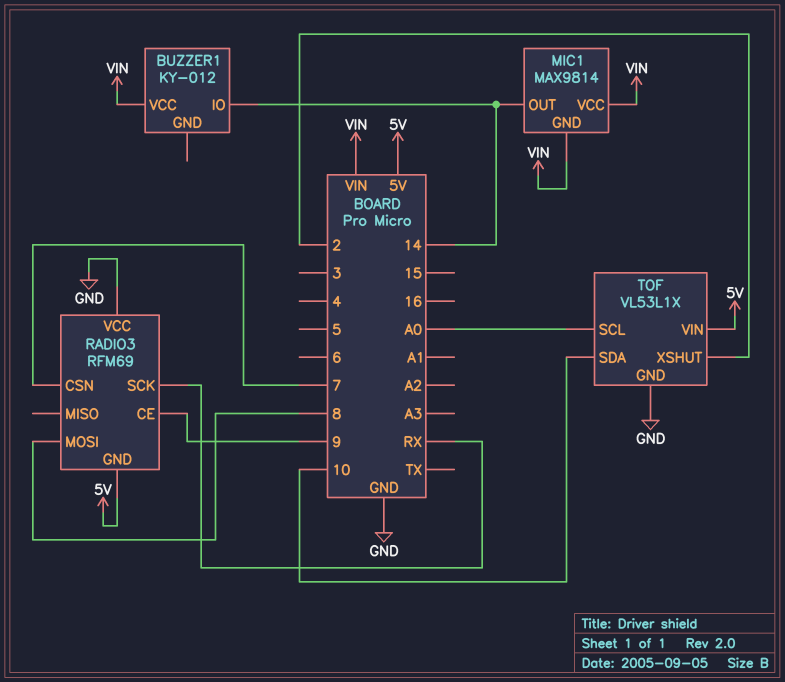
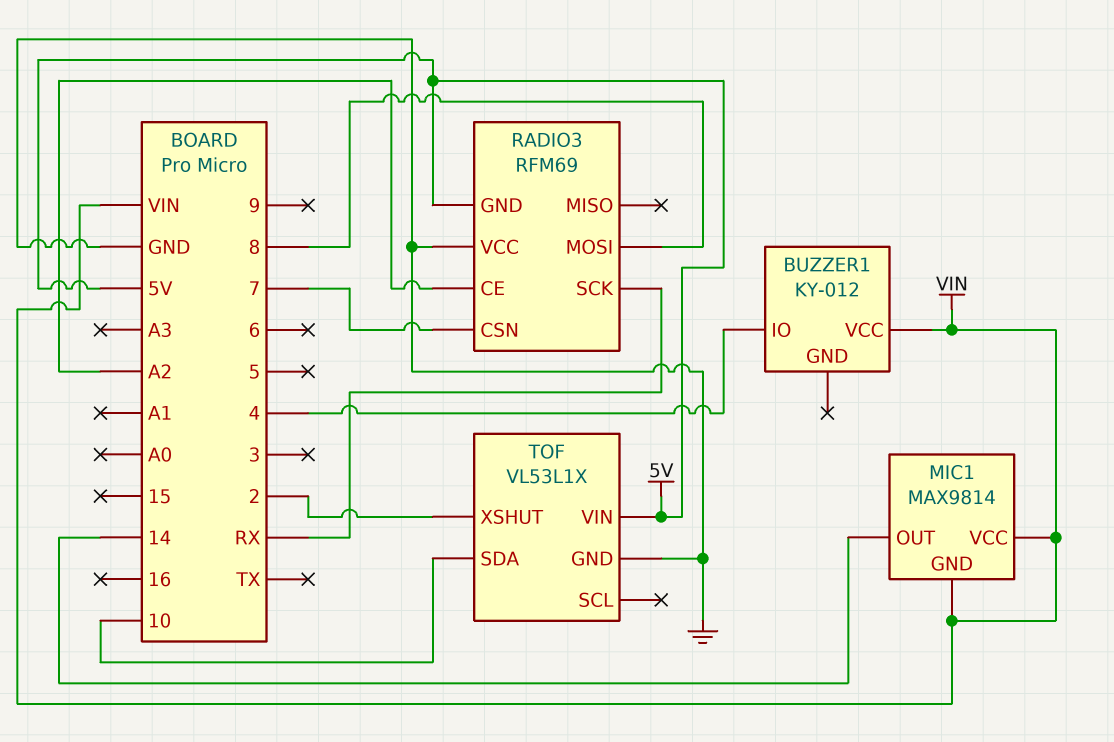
BUZZER1 pin IO: 14 -> 4
RADIO3 pin CE: 9 -> A2
TOF pin SCL: A0 -> none

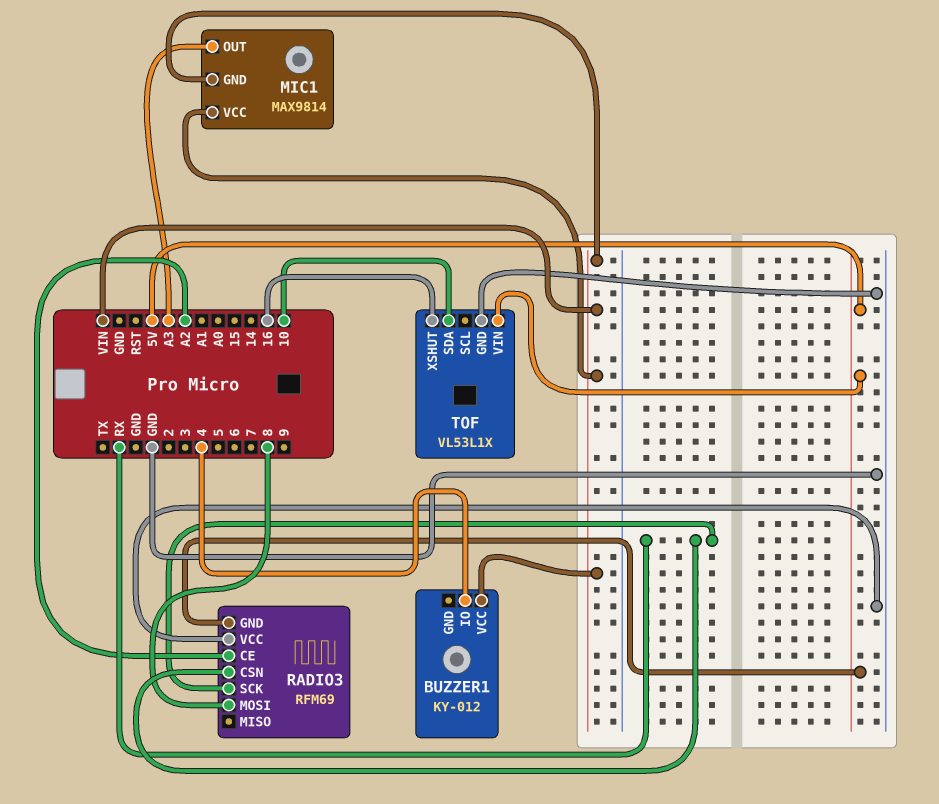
MIC1 pin OUT: 14 -> A3
RADIO3 pin CSN: 7 -> RX
TOF pin XSHUT: 2 -> 16

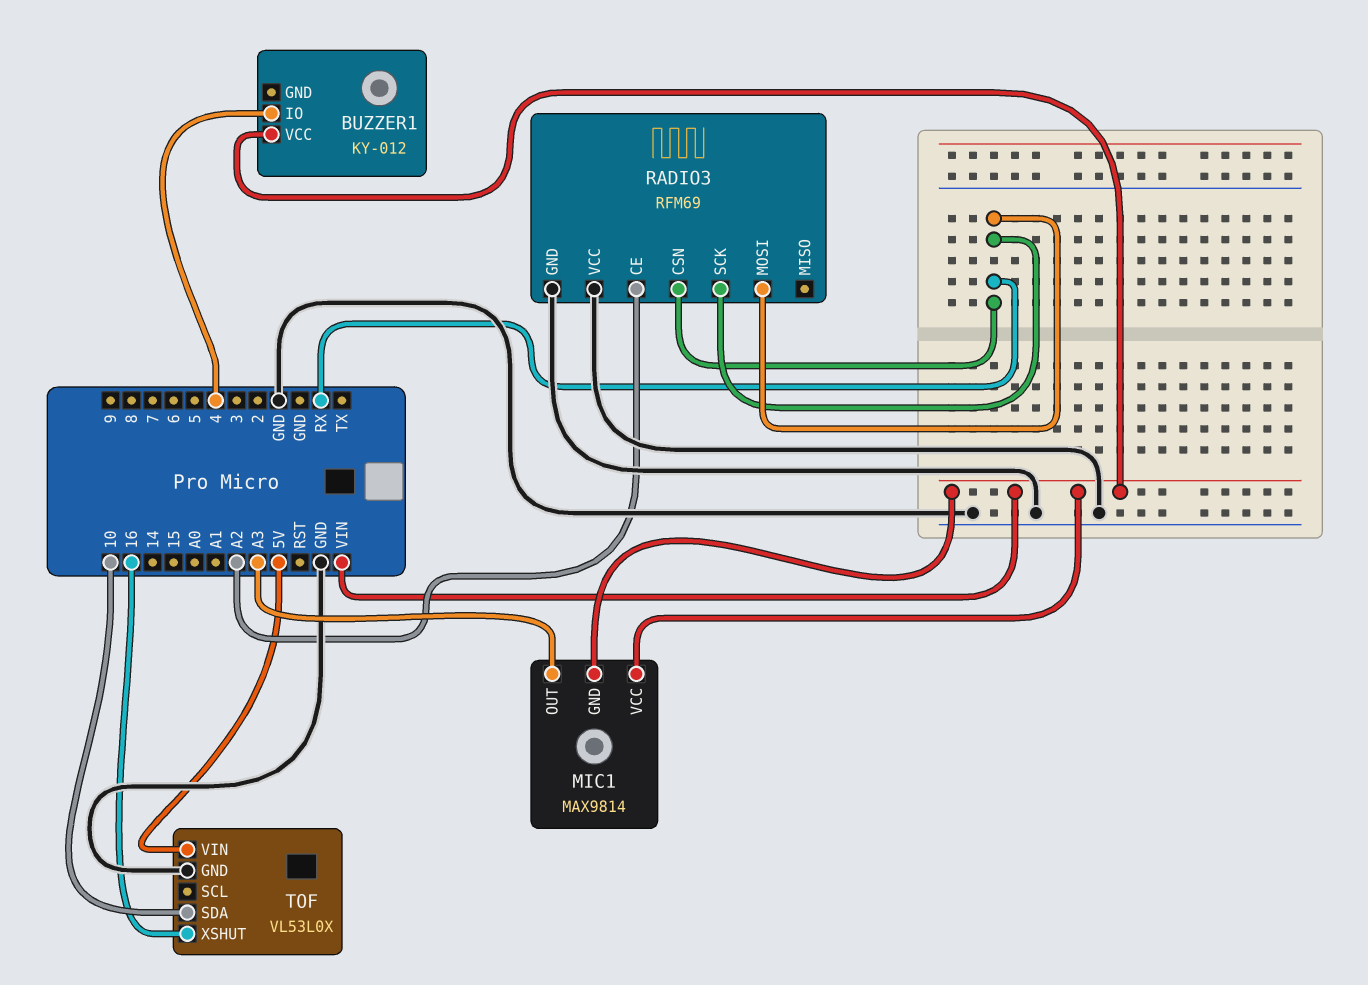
RADIO3 pin GND: 5V -> GND
RADIO3 pin MOSI: 8 -> RX
TOF: VL53L1X -> VL53L0X

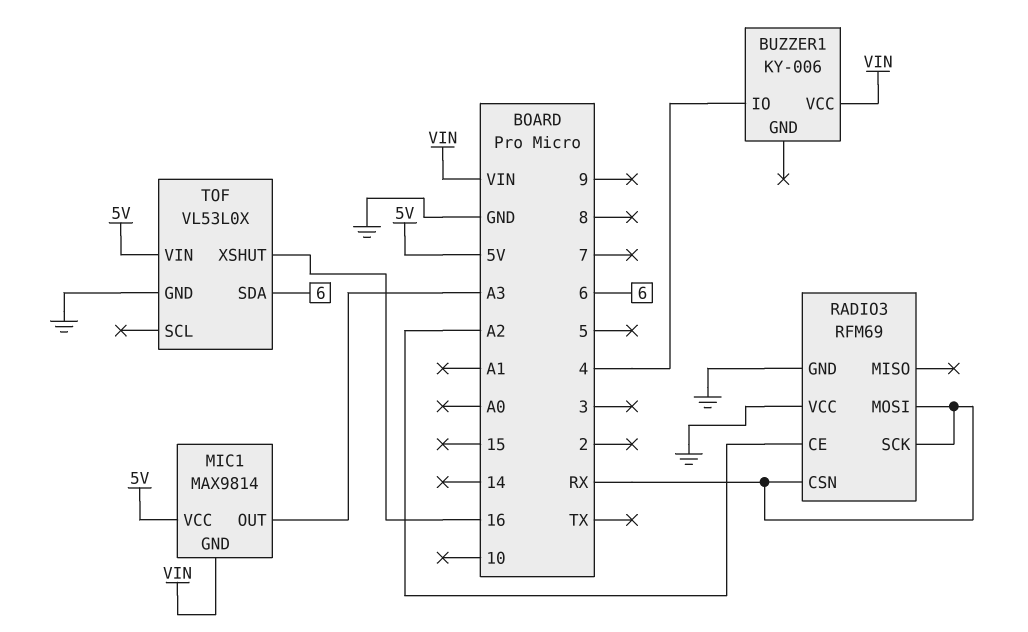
BUZZER1: KY-012 -> KY-006
MIC1 pin VCC: VIN -> 5V
TOF pin SDA: 10 -> 6

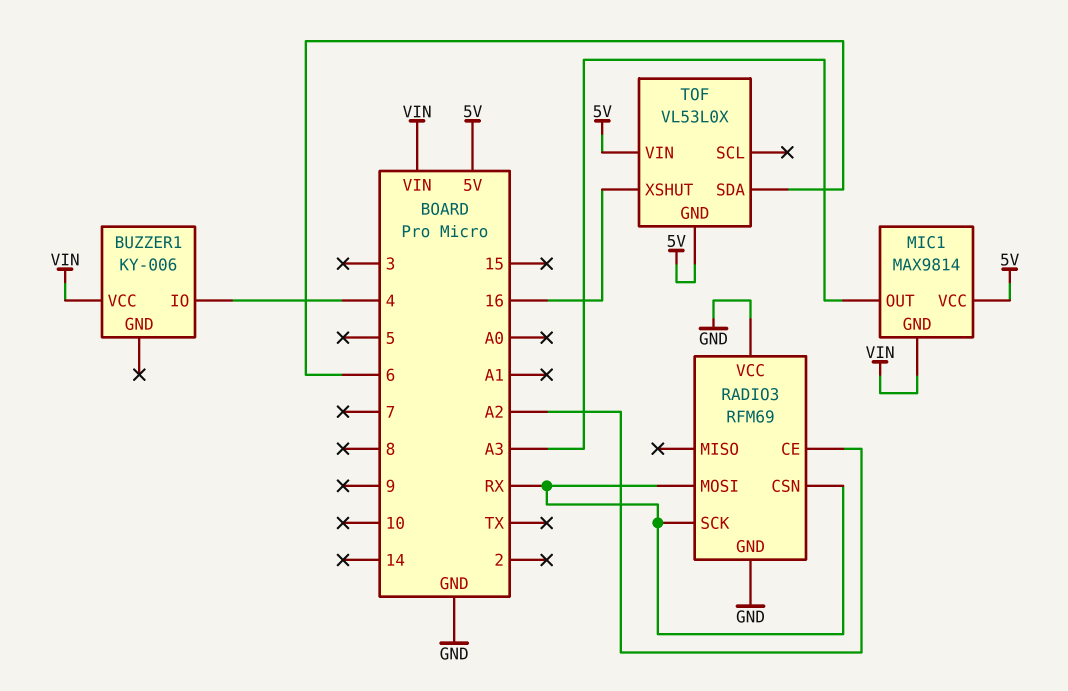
TOF pin GND: GND -> 5V

